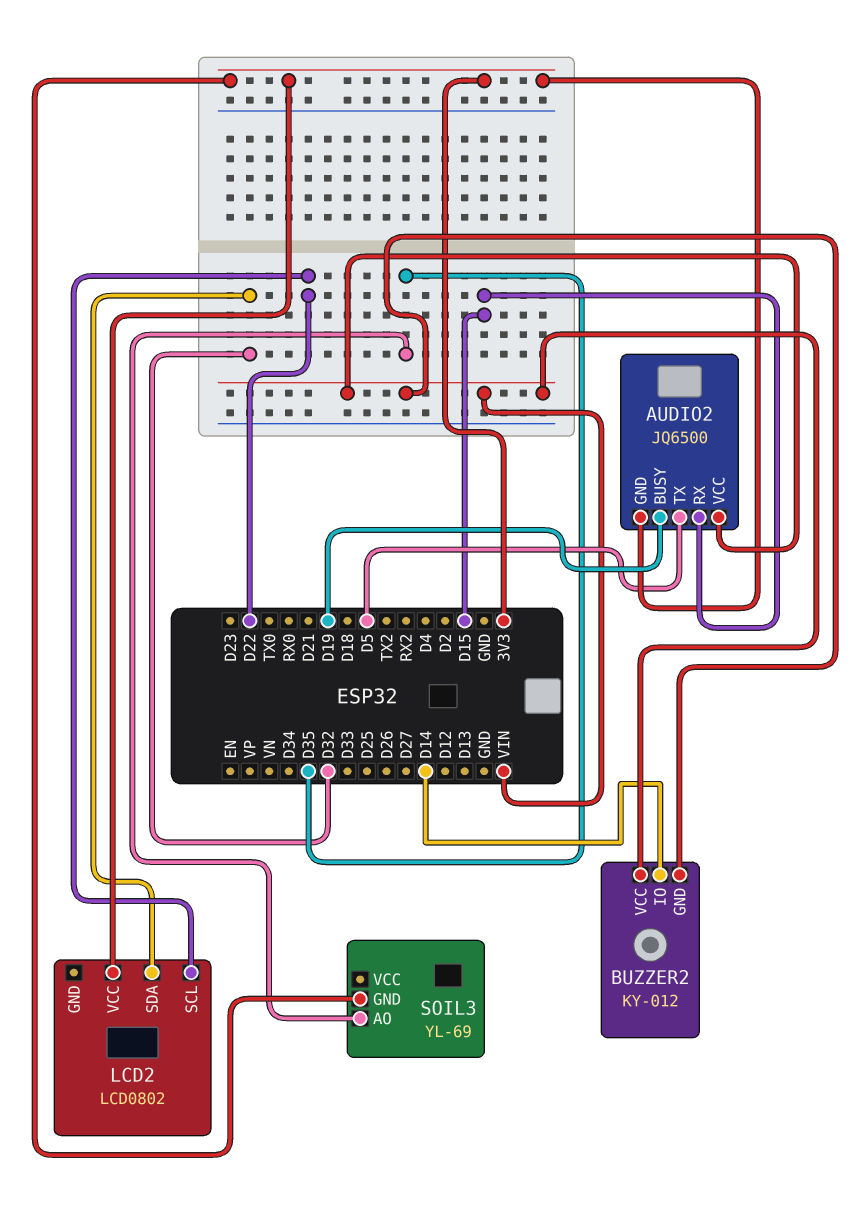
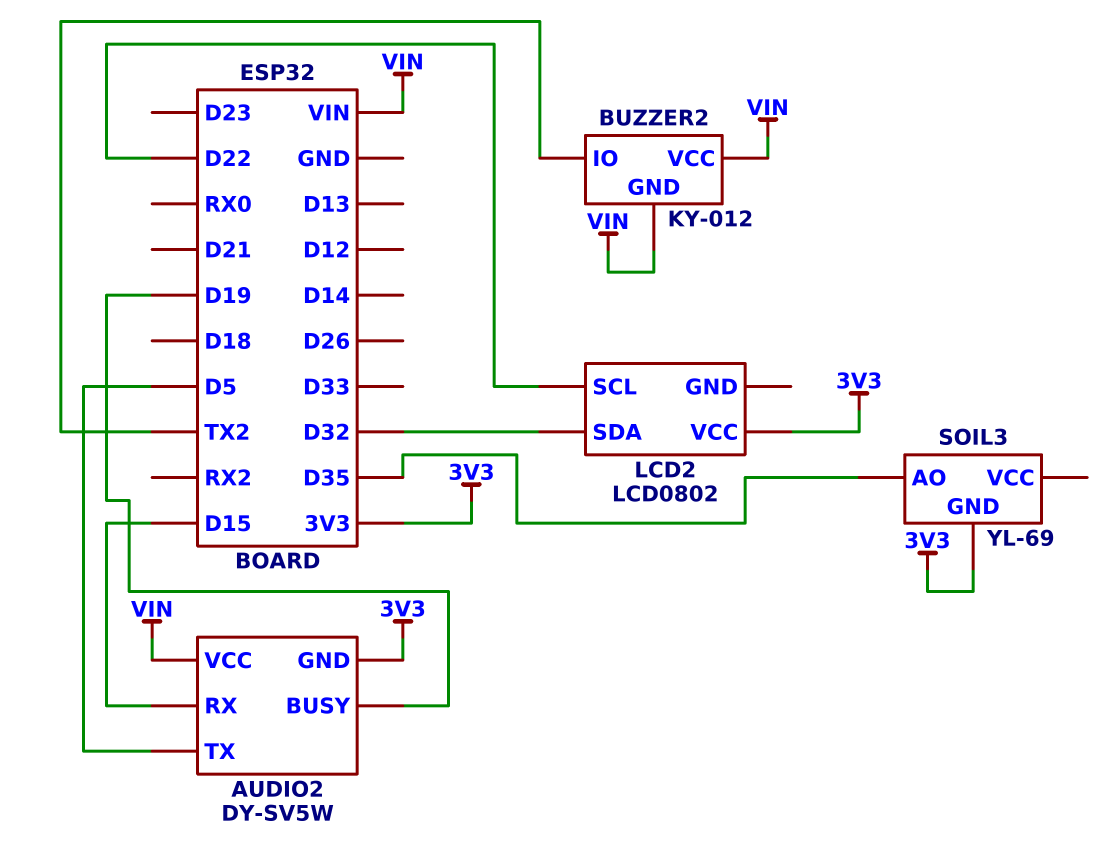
AUDIO2: JQ6500 -> DY-SV5W
BUZZER2 pin IO: D14 -> TX2

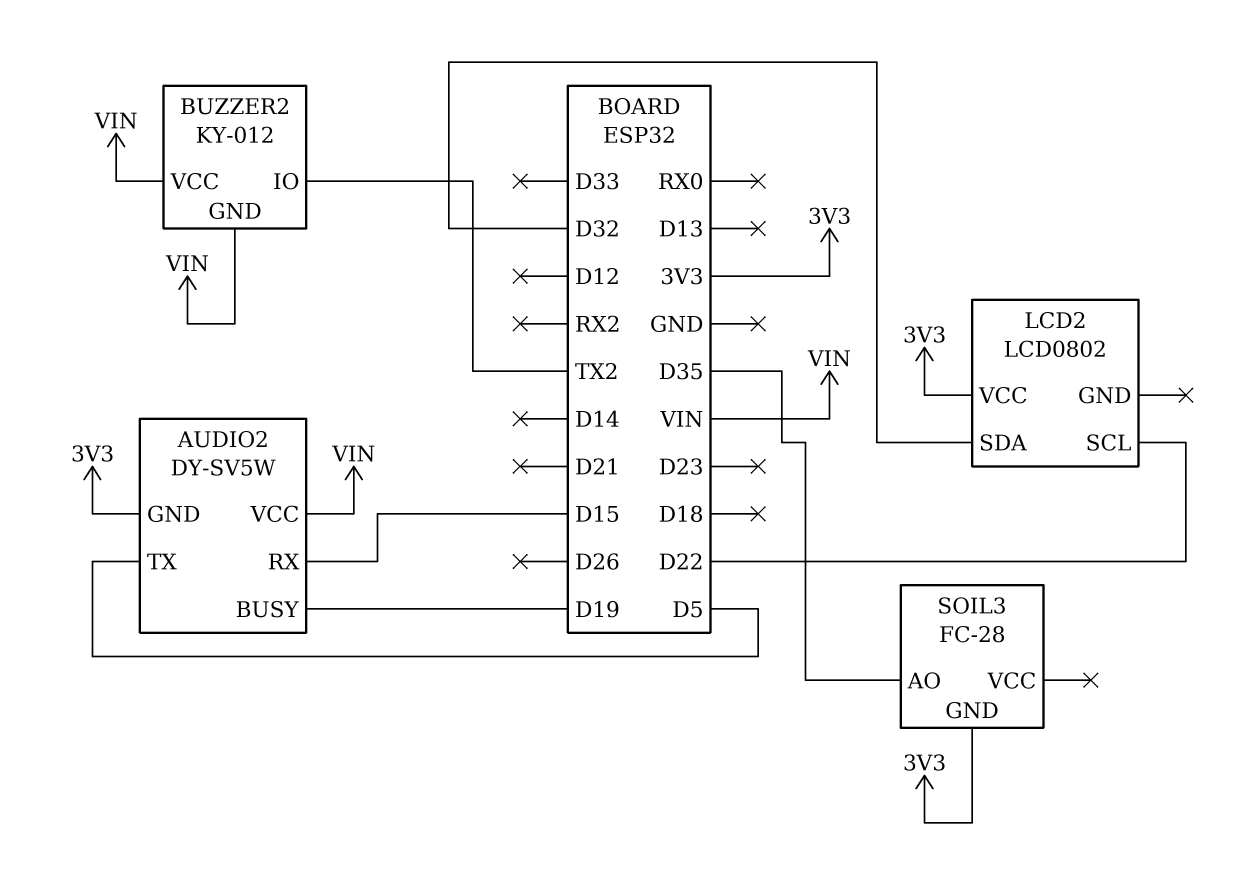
SOIL3: YL-69 -> FC-28

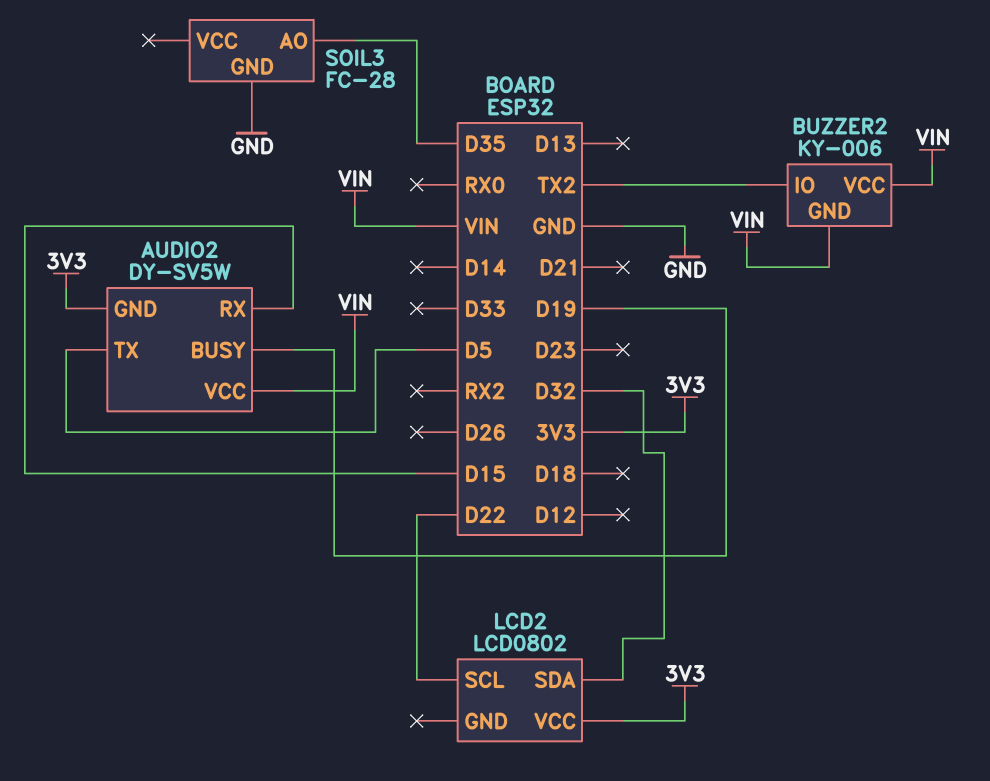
BUZZER2: KY-012 -> KY-006
SOIL3 pin GND: 3V3 -> GND

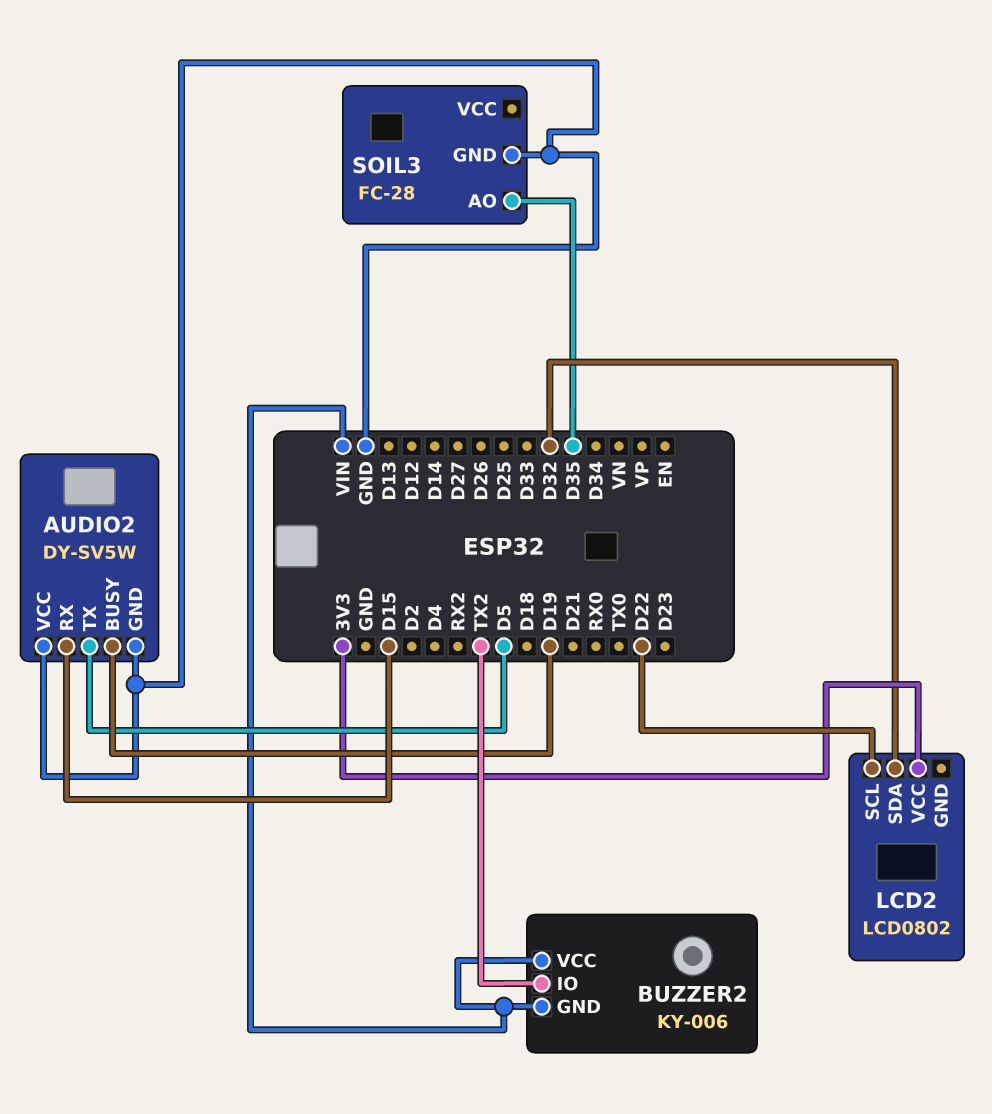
AUDIO2 pin GND: 3V3 -> GND
AUDIO2 pin VCC: VIN -> GND

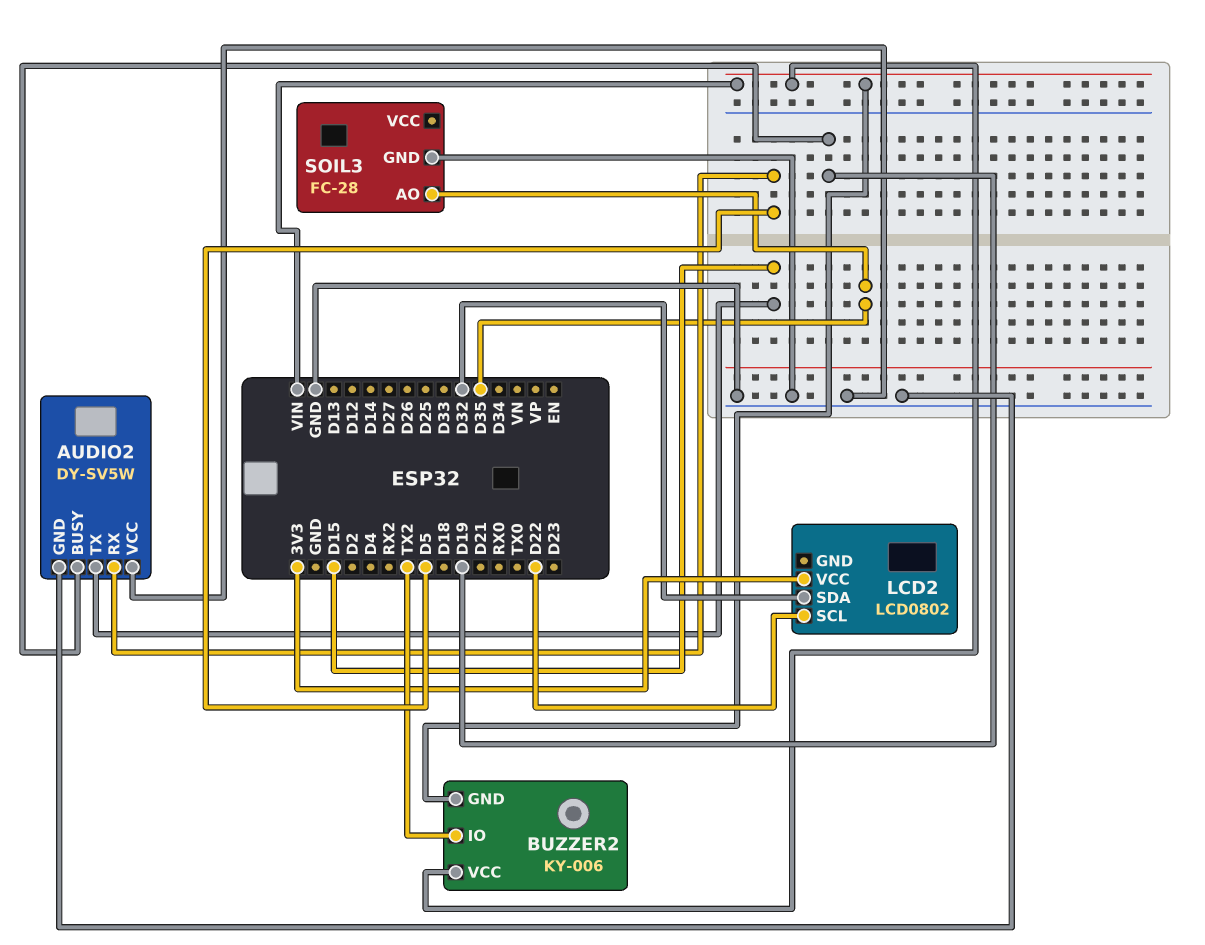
AUDIO2 pin RX: D15 -> D5
AUDIO2 pin TX: D5 -> D15

